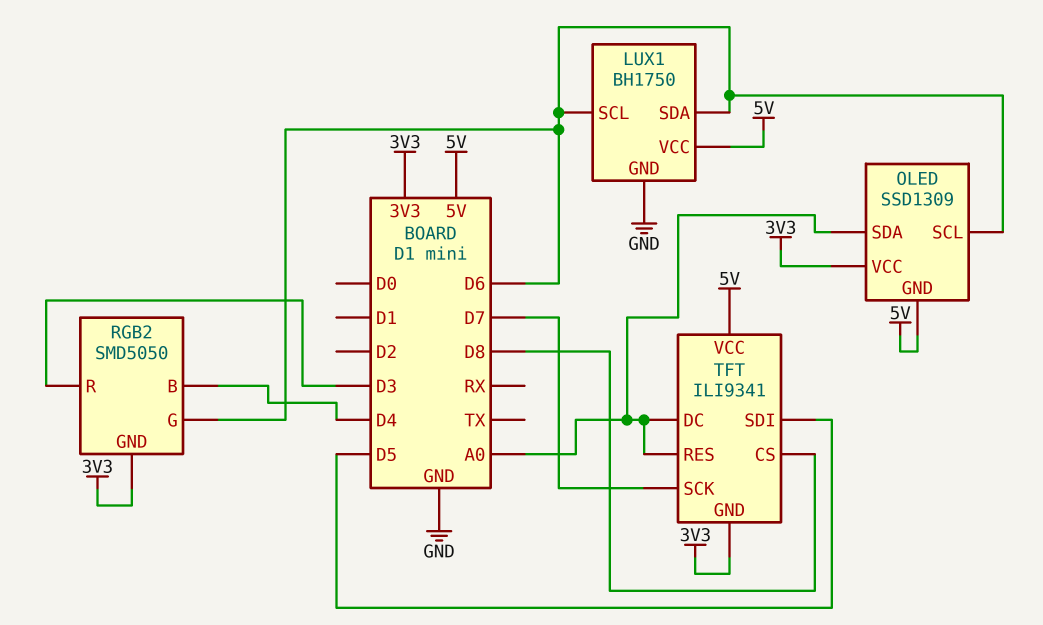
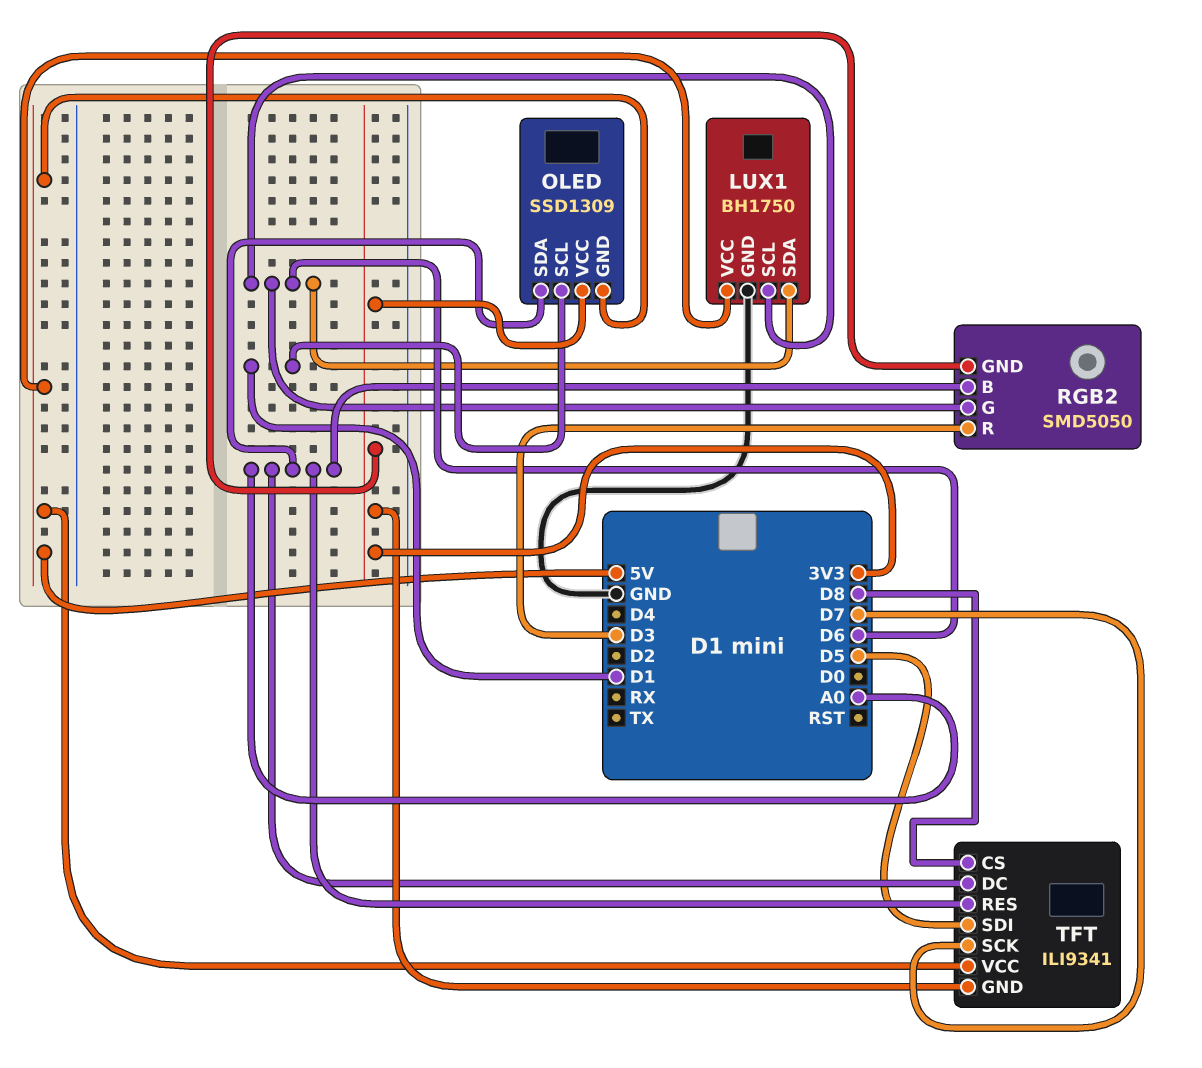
OLED pin SCL: D6 -> D1
RGB2 pin B: D4 -> A0

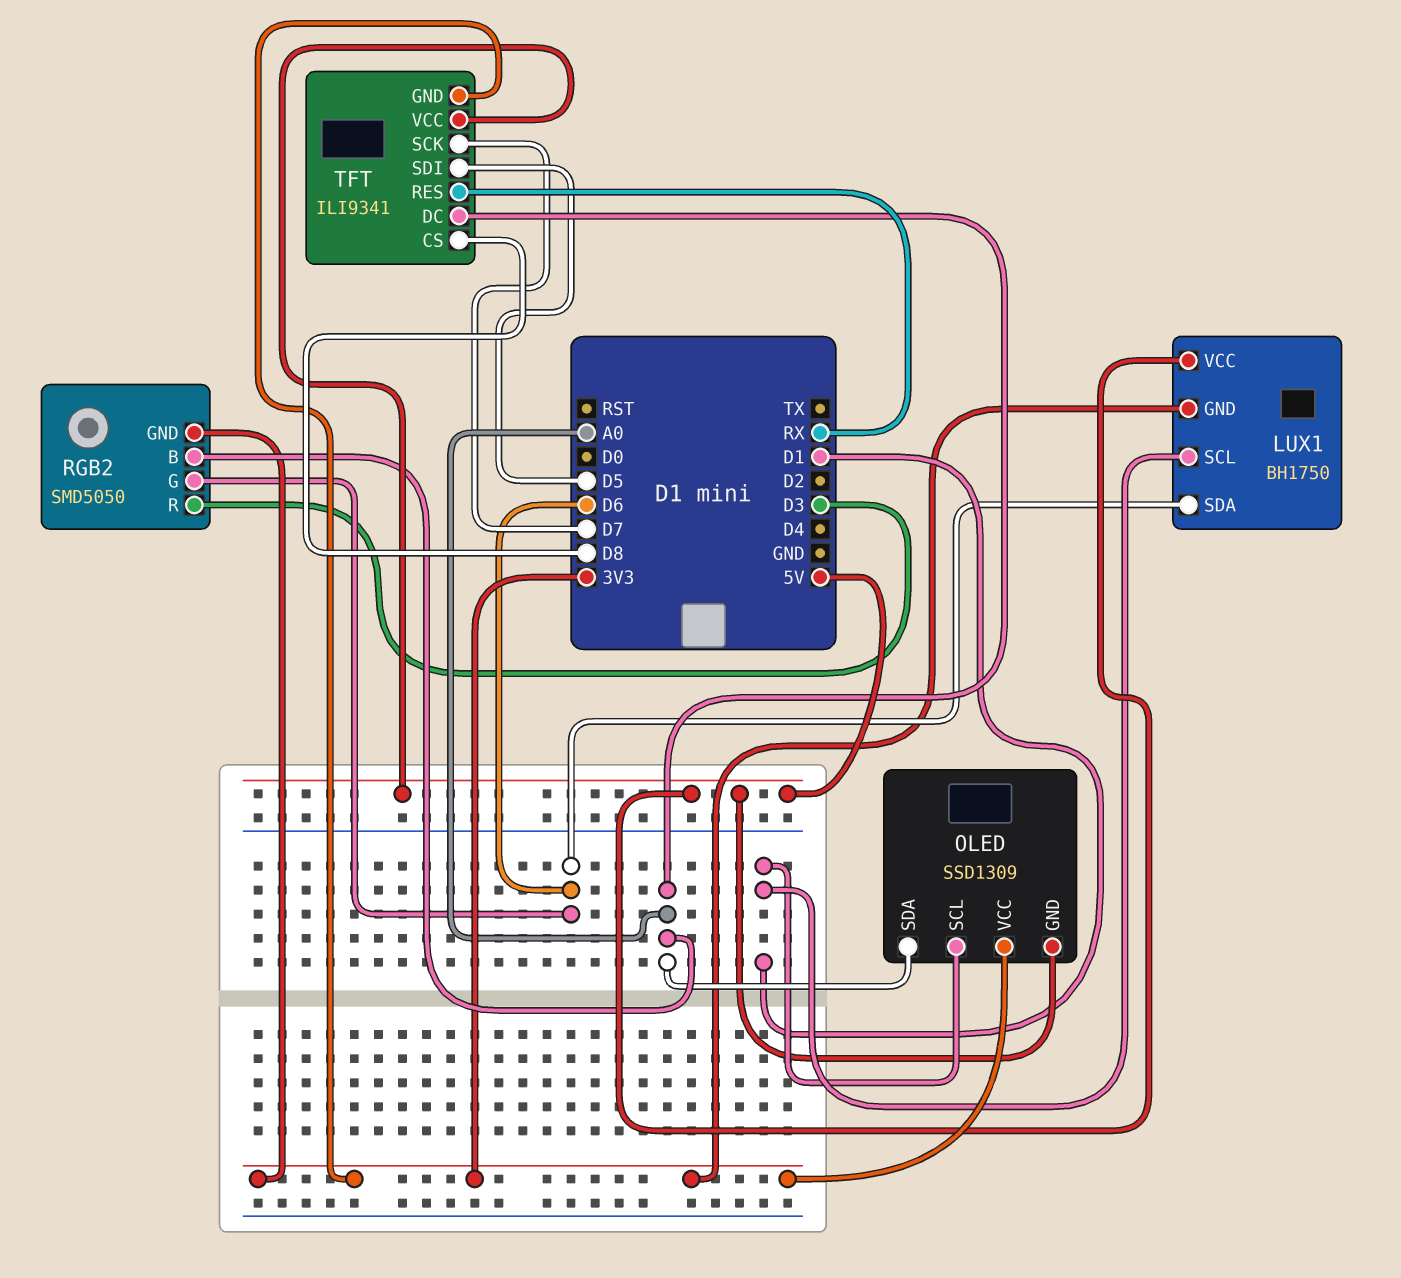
LUX1 pin GND: GND -> 3V3
LUX1 pin SCL: D6 -> D1
TFT pin RES: A0 -> RX

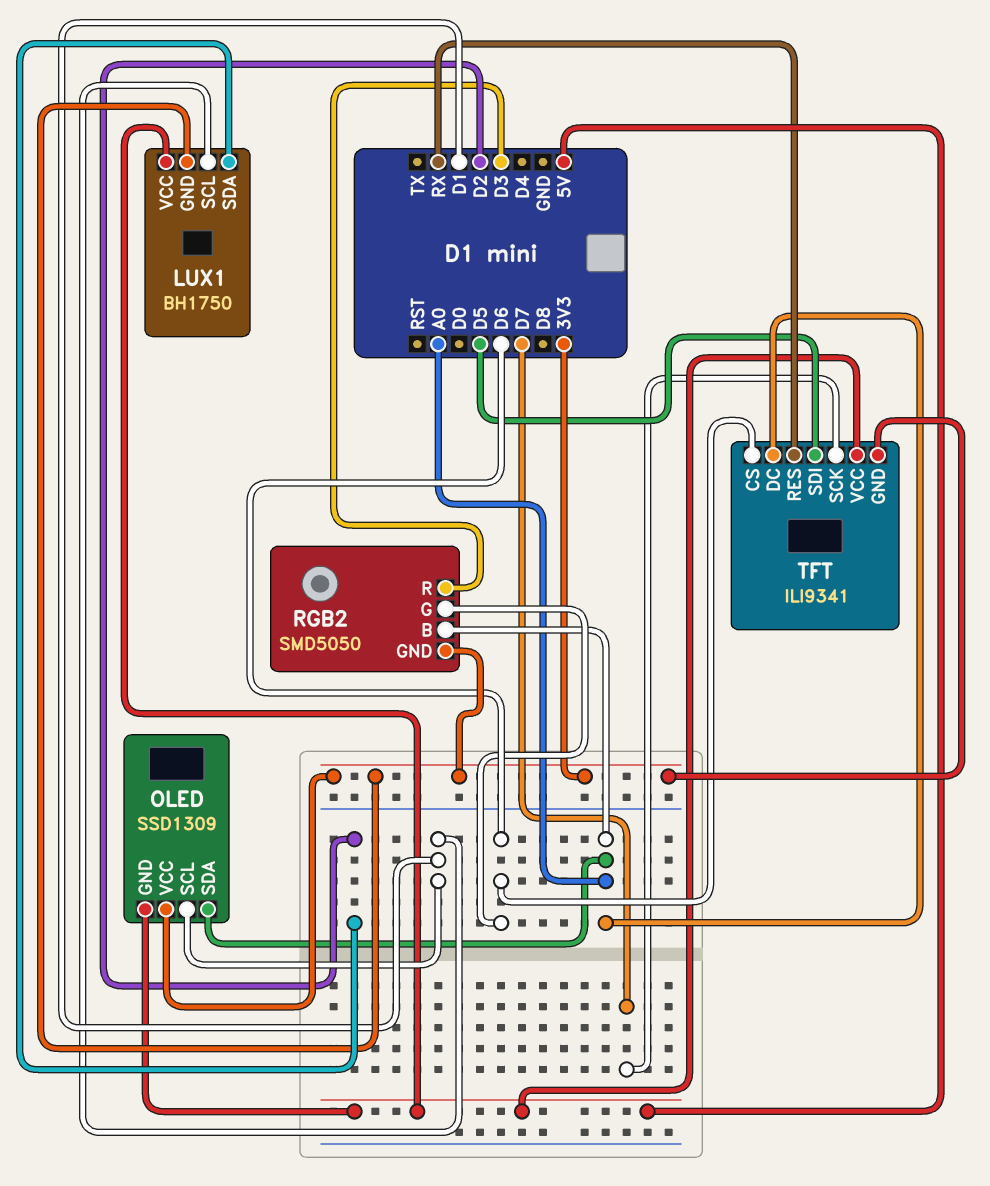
LUX1 pin SDA: D6 -> D2
TFT pin CS: D8 -> D6

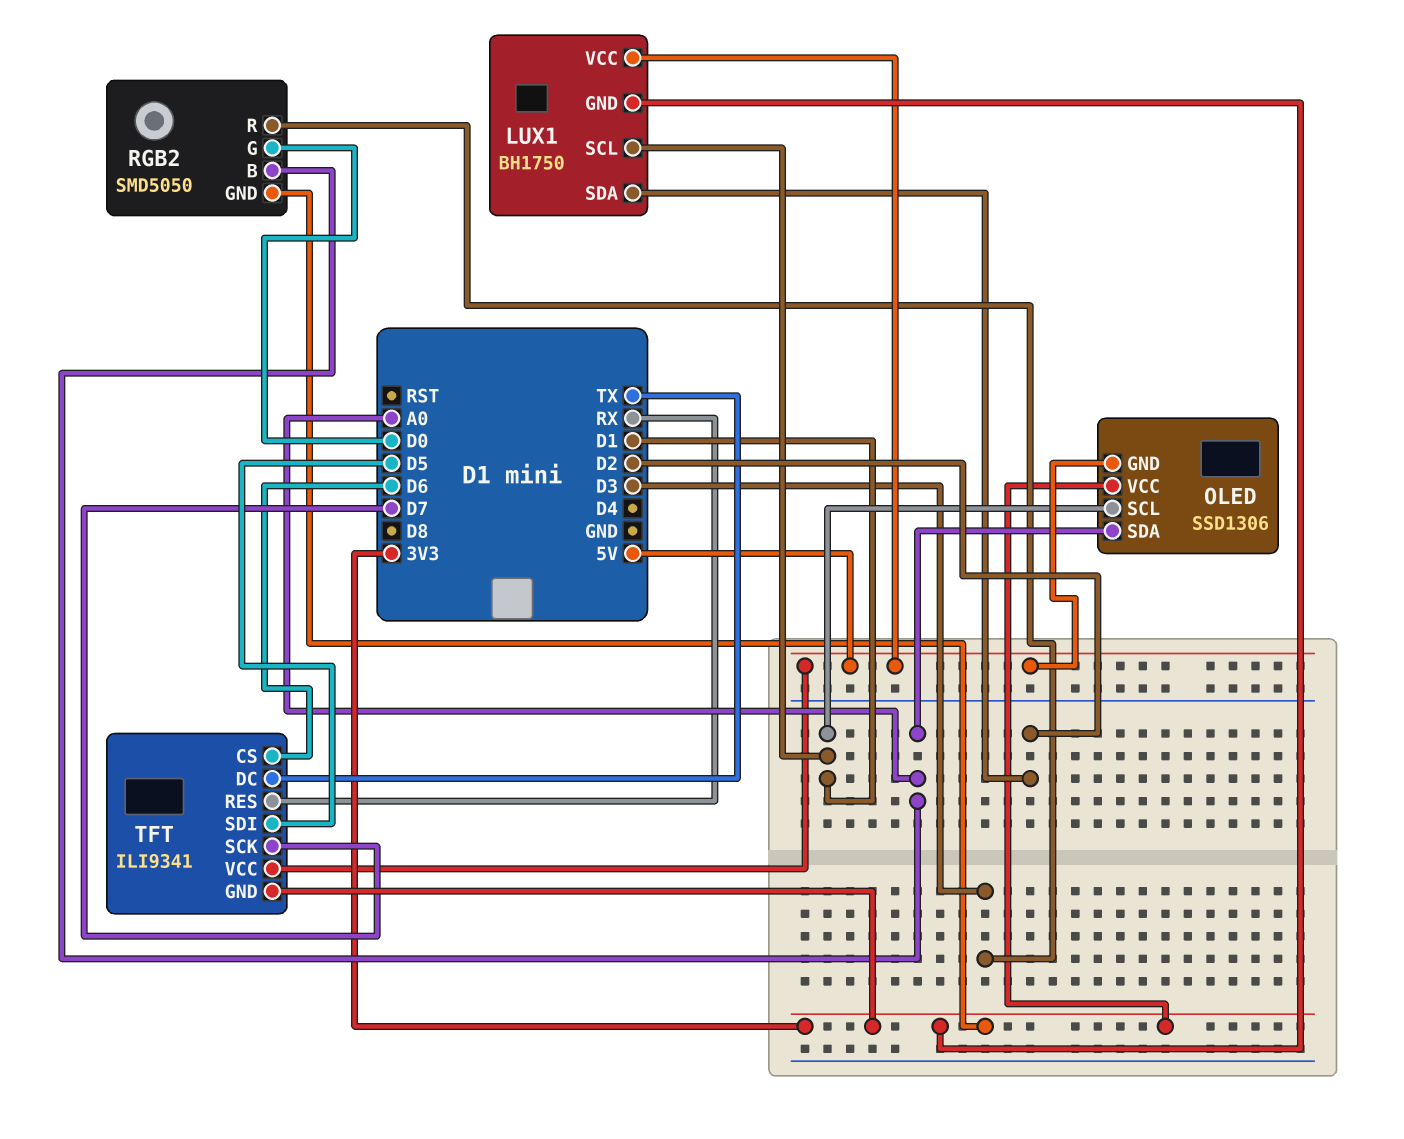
OLED: SSD1309 -> SSD1306
RGB2 pin G: D6 -> D0
TFT pin DC: A0 -> TX

